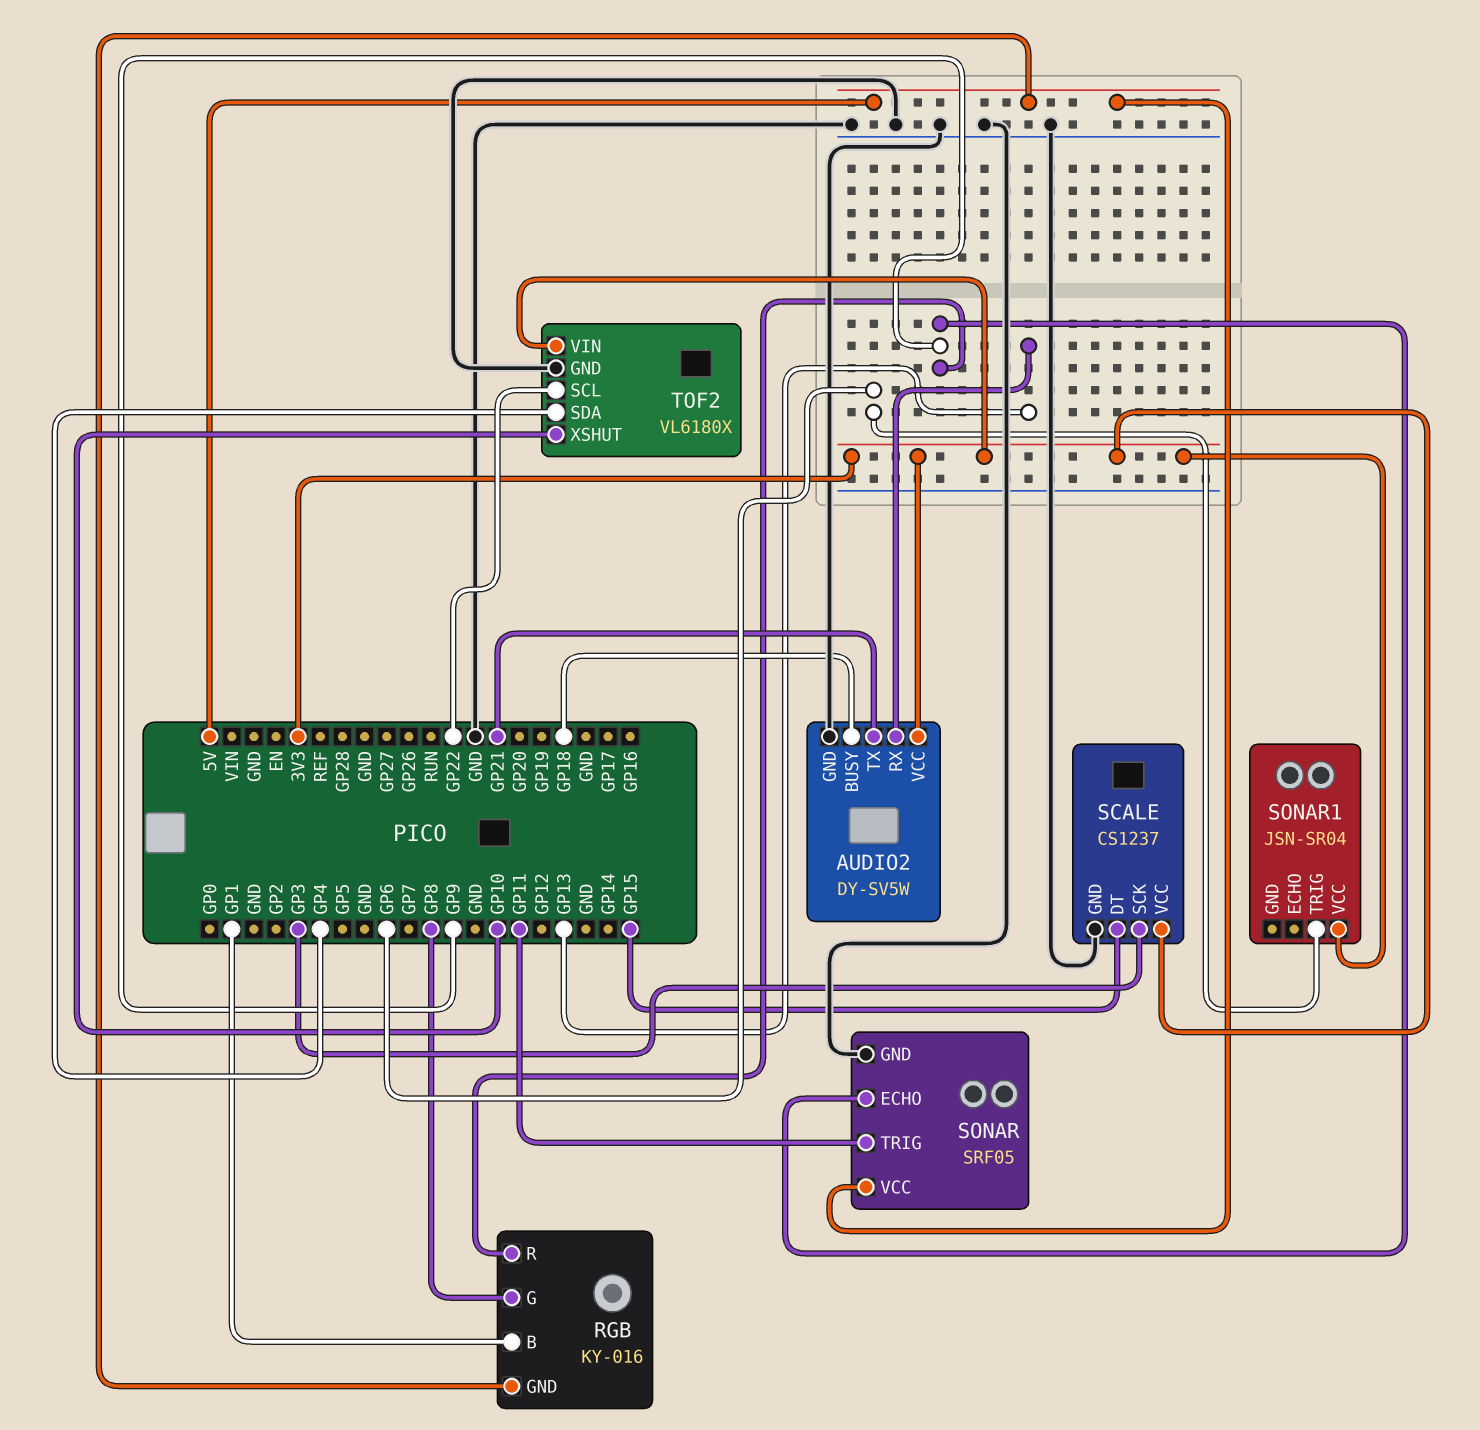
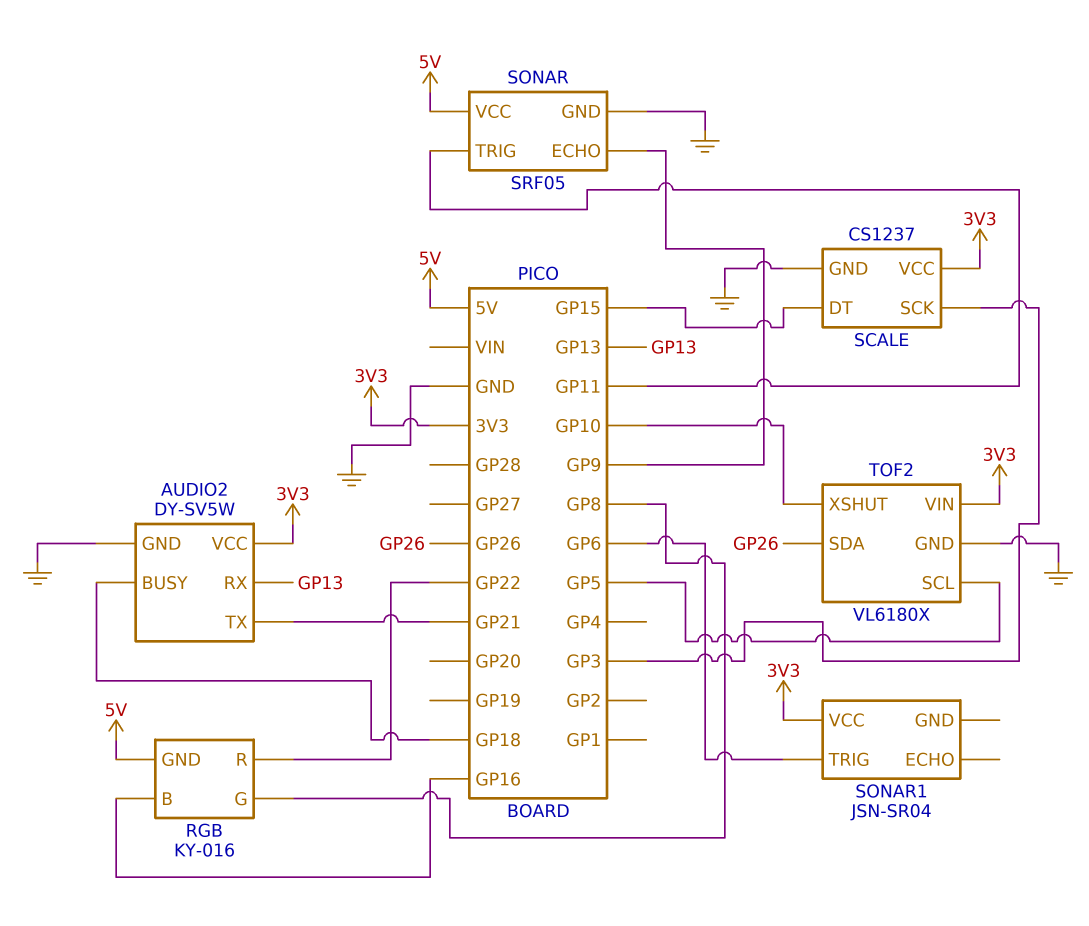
RGB pin B: GP1 -> GP16
RGB pin R: GP9 -> GP22
TOF2 pin SCL: GP22 -> GP5
TOF2 pin SDA: GP4 -> GP26

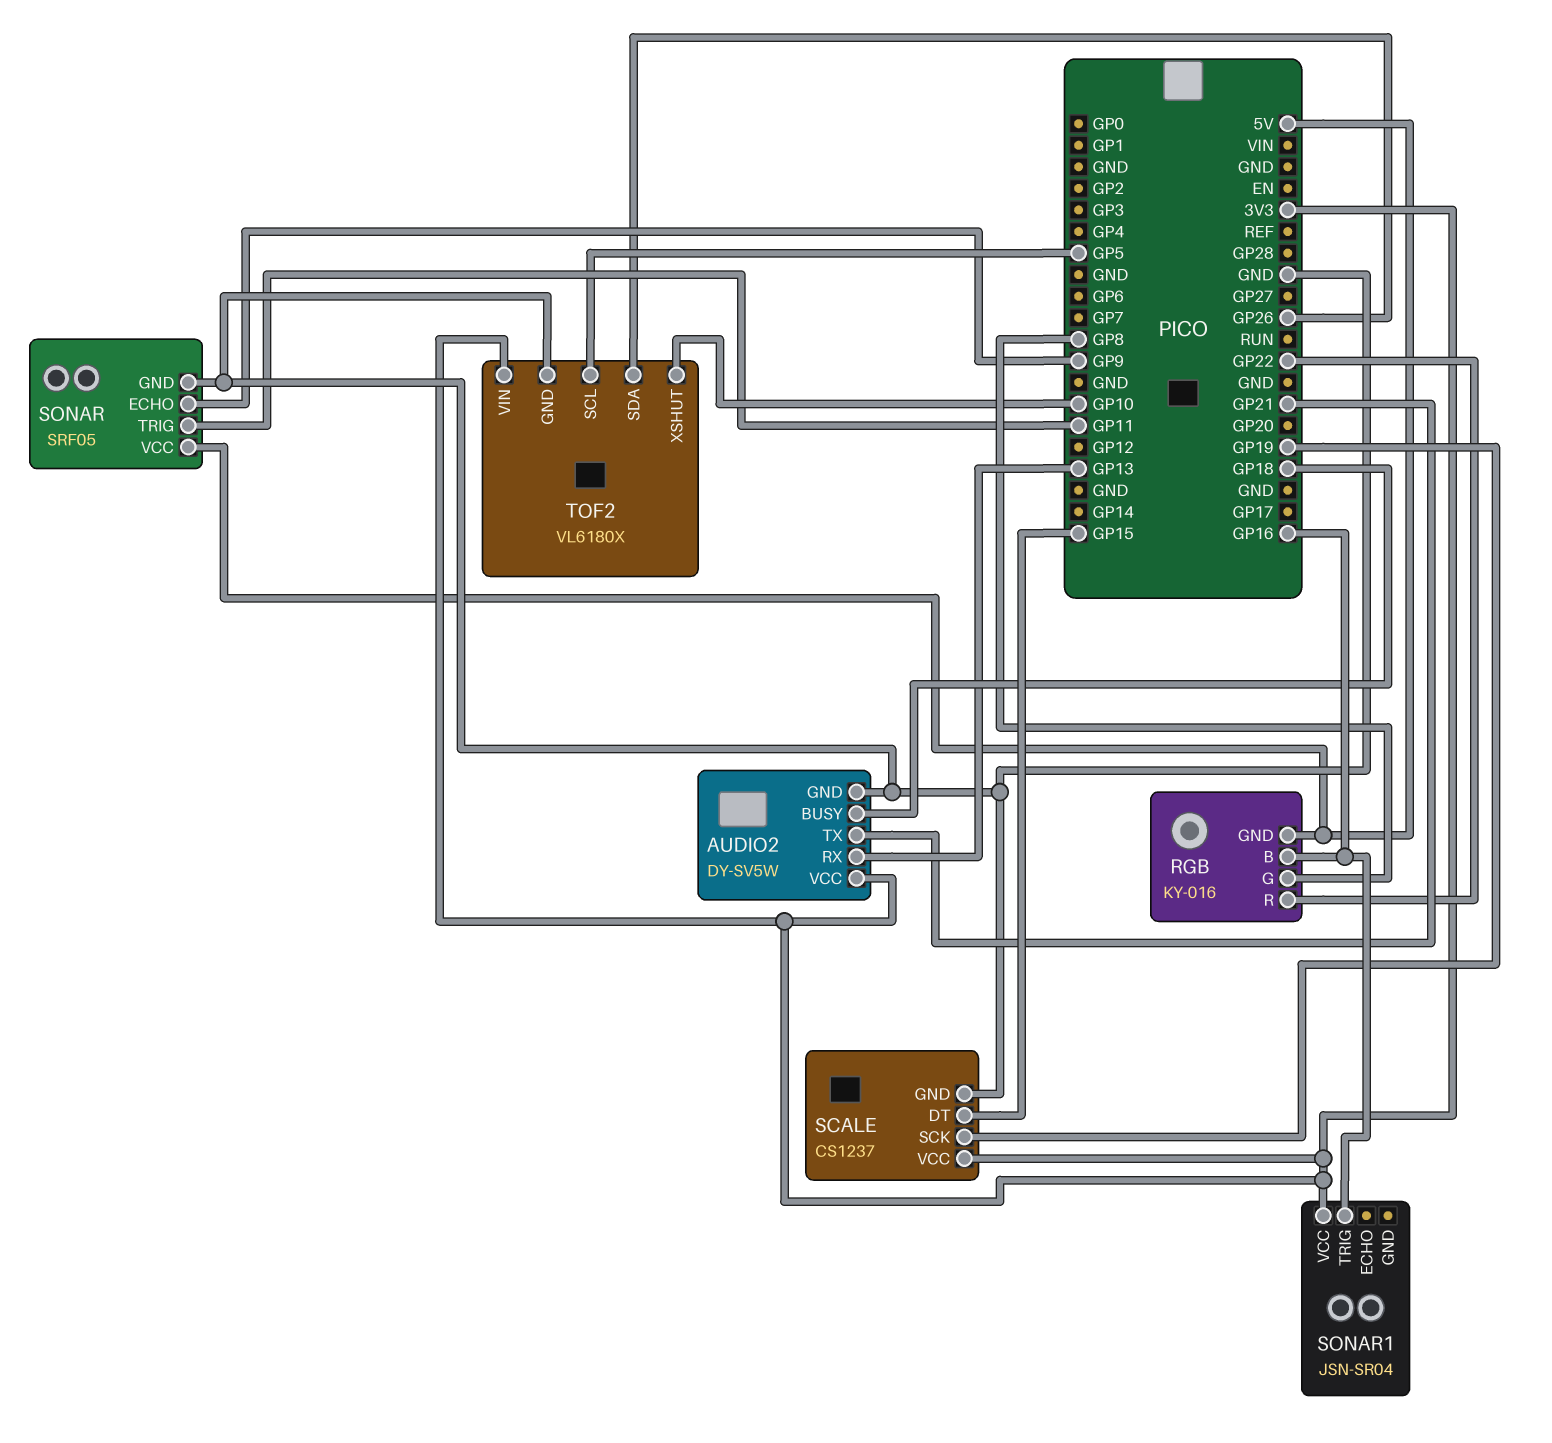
SCALE pin SCK: GP3 -> GP19
SONAR1 pin TRIG: GP6 -> GP16

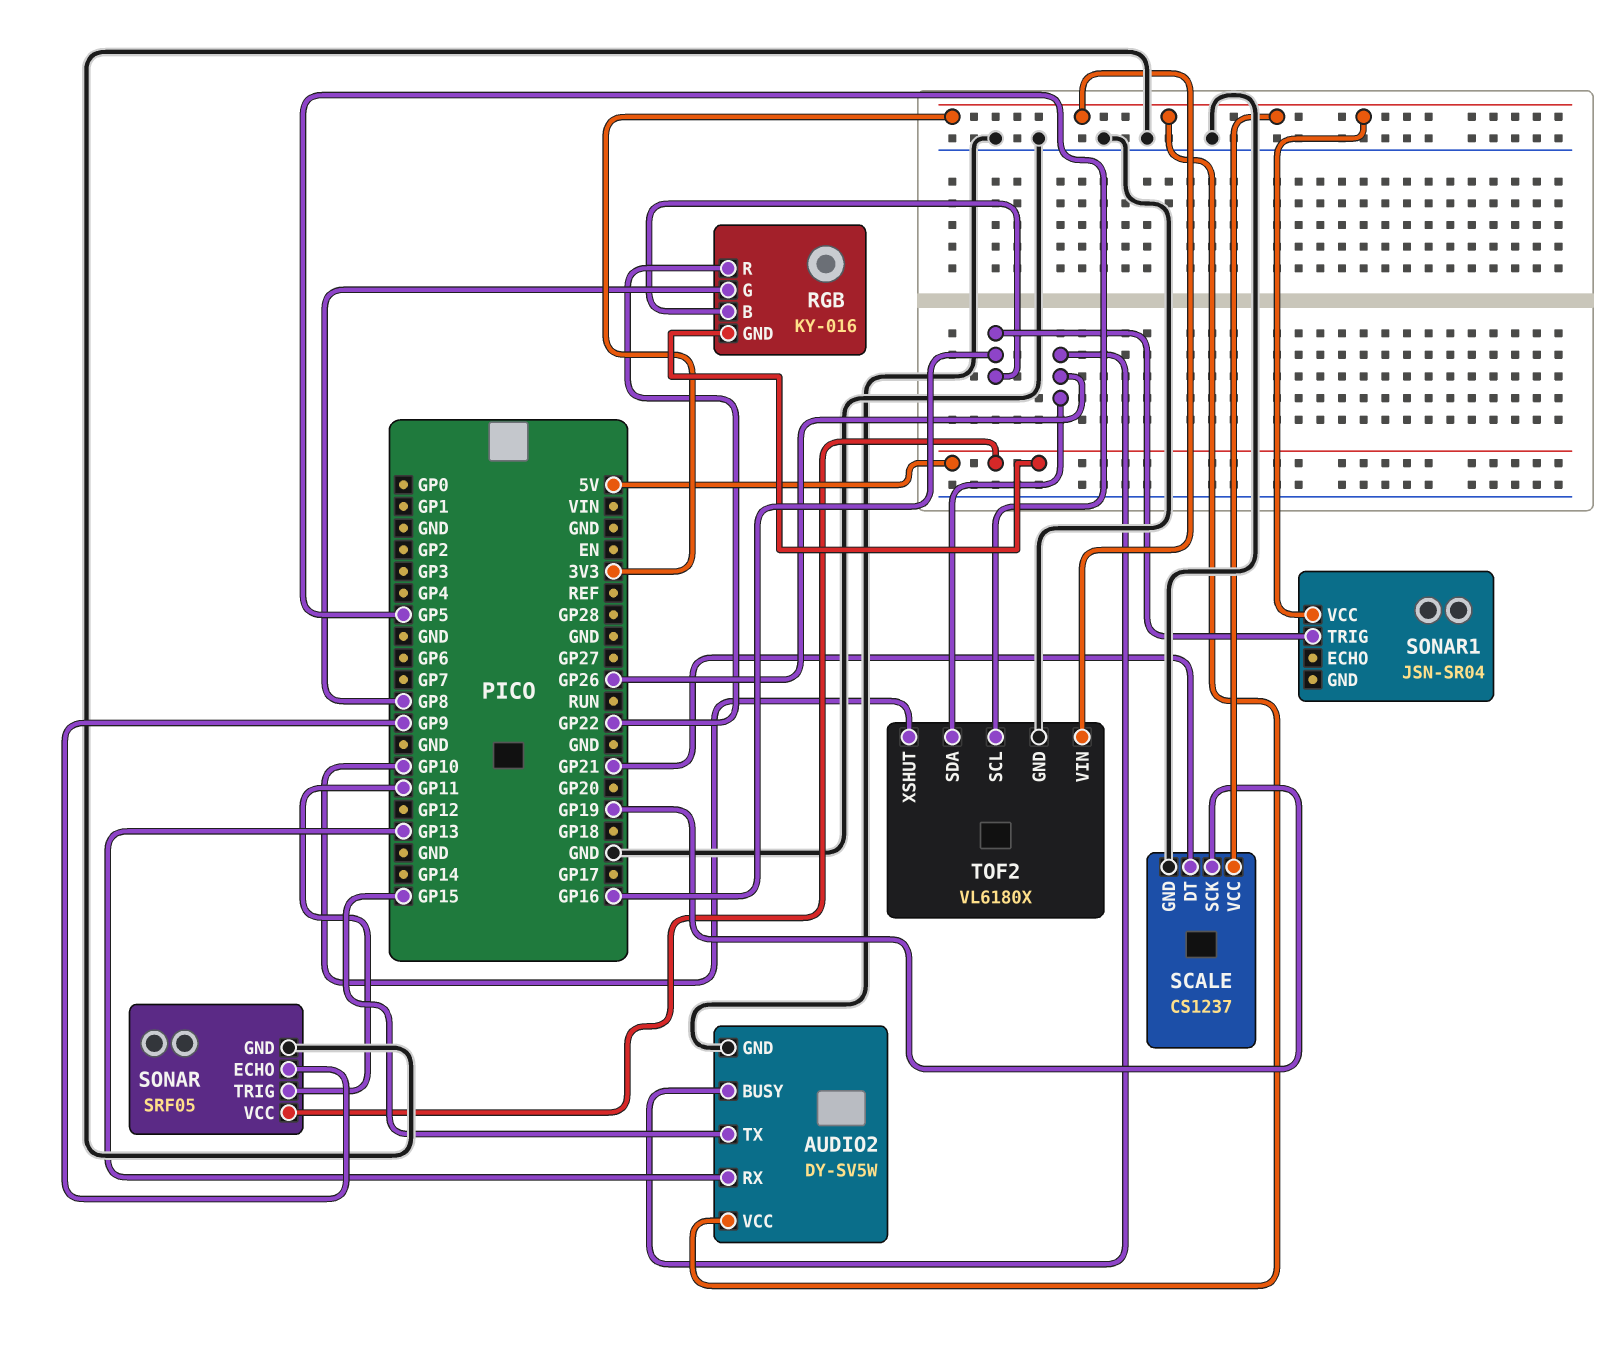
AUDIO2 pin BUSY: GP18 -> GP26
AUDIO2 pin TX: GP21 -> GP15
SCALE pin DT: GP15 -> GP21

